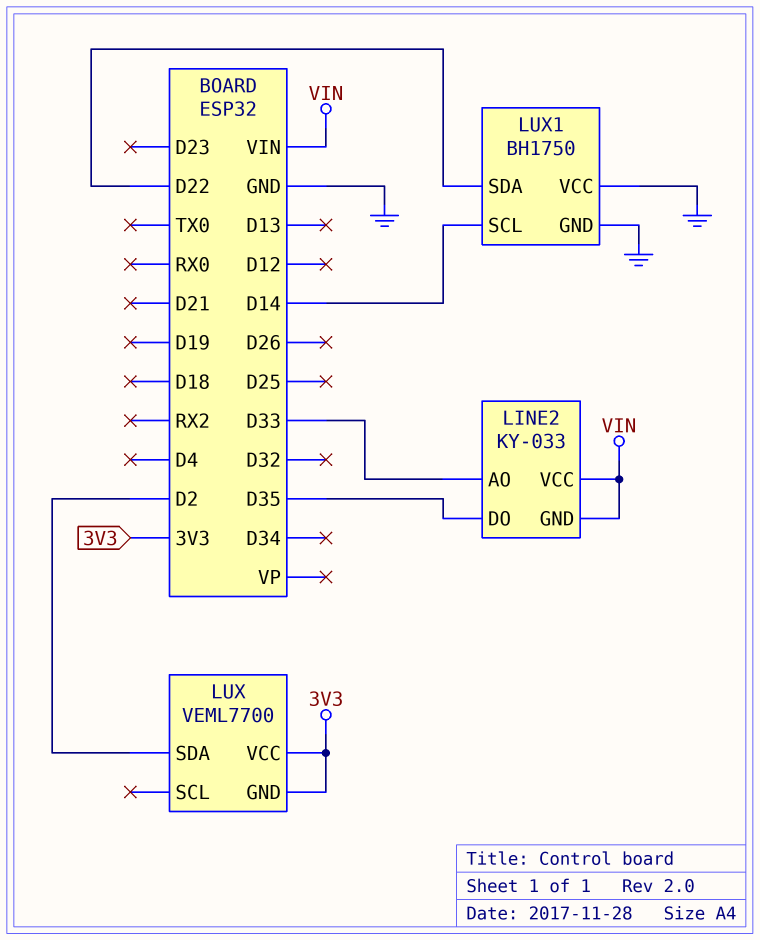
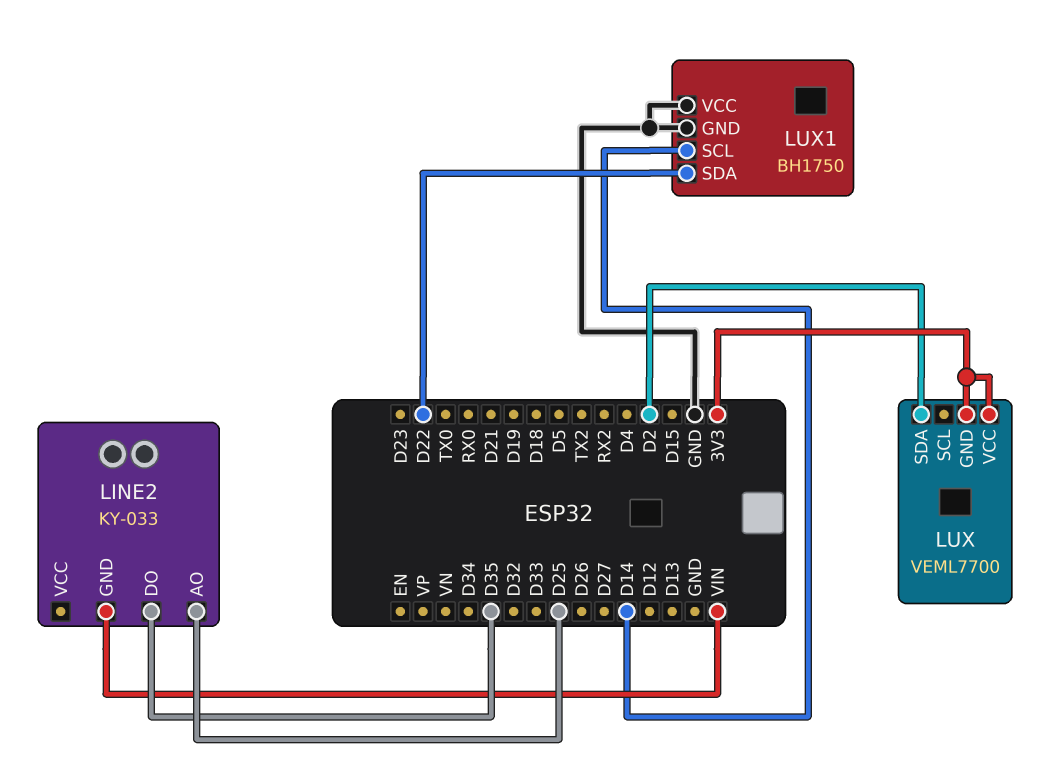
LINE2 pin AO: D33 -> D25
LINE2 pin VCC: VIN -> none

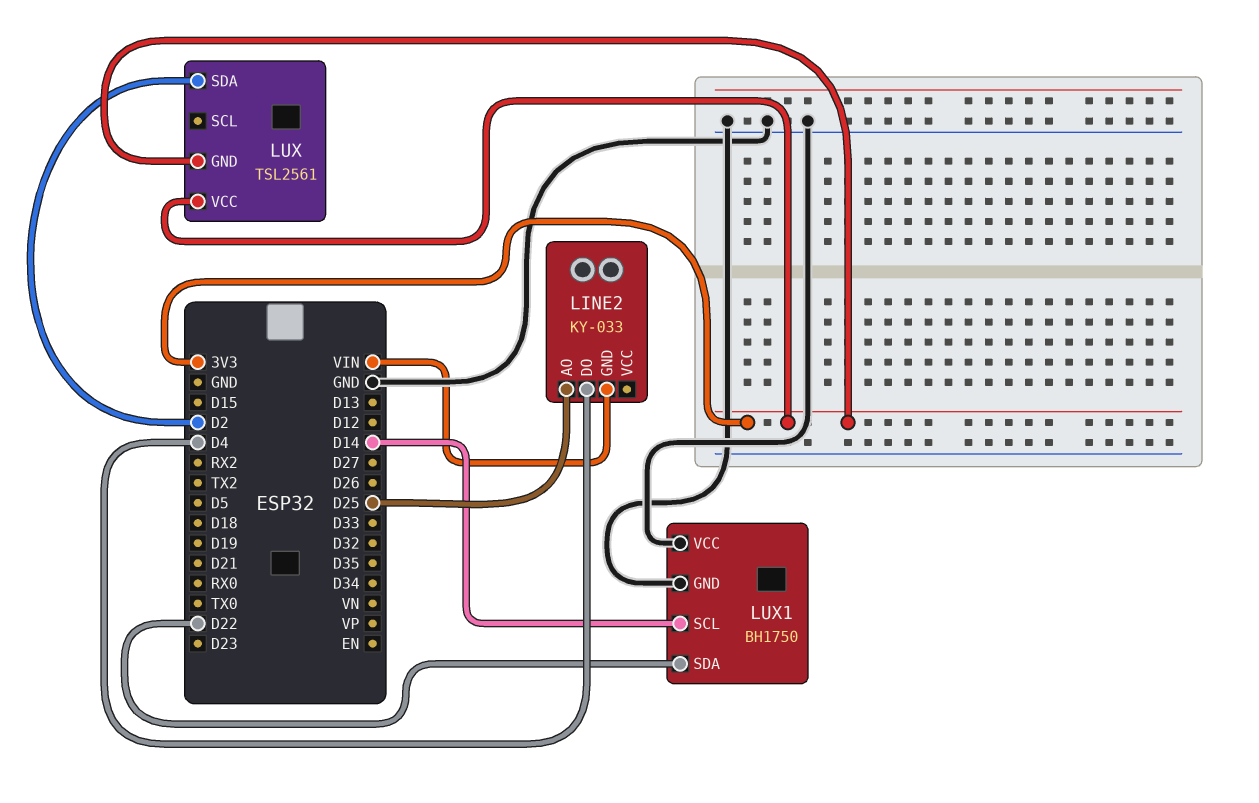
LINE2 pin DO: D35 -> D4
LUX: VEML7700 -> TSL2561

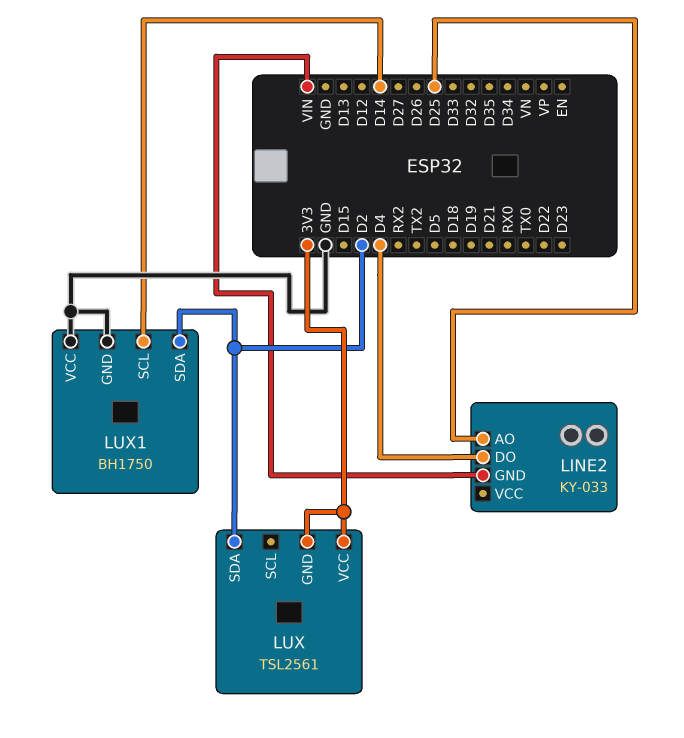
LUX1 pin SDA: D22 -> D2

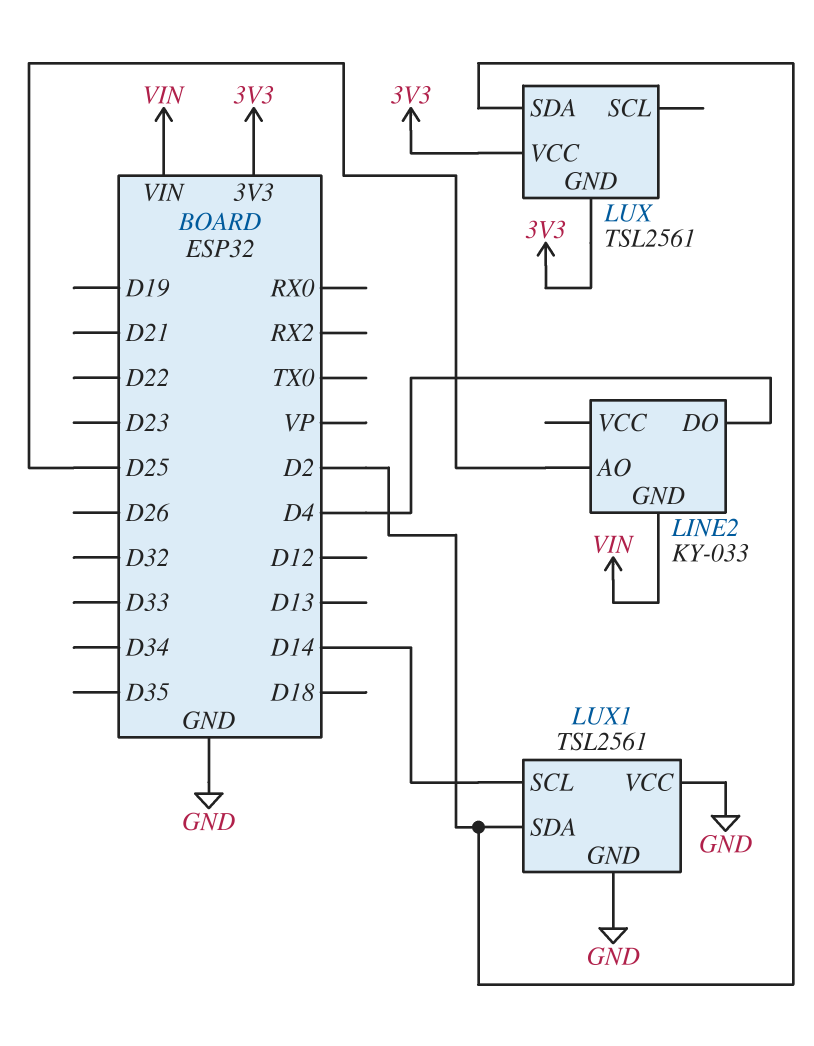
LUX1: BH1750 -> TSL2561

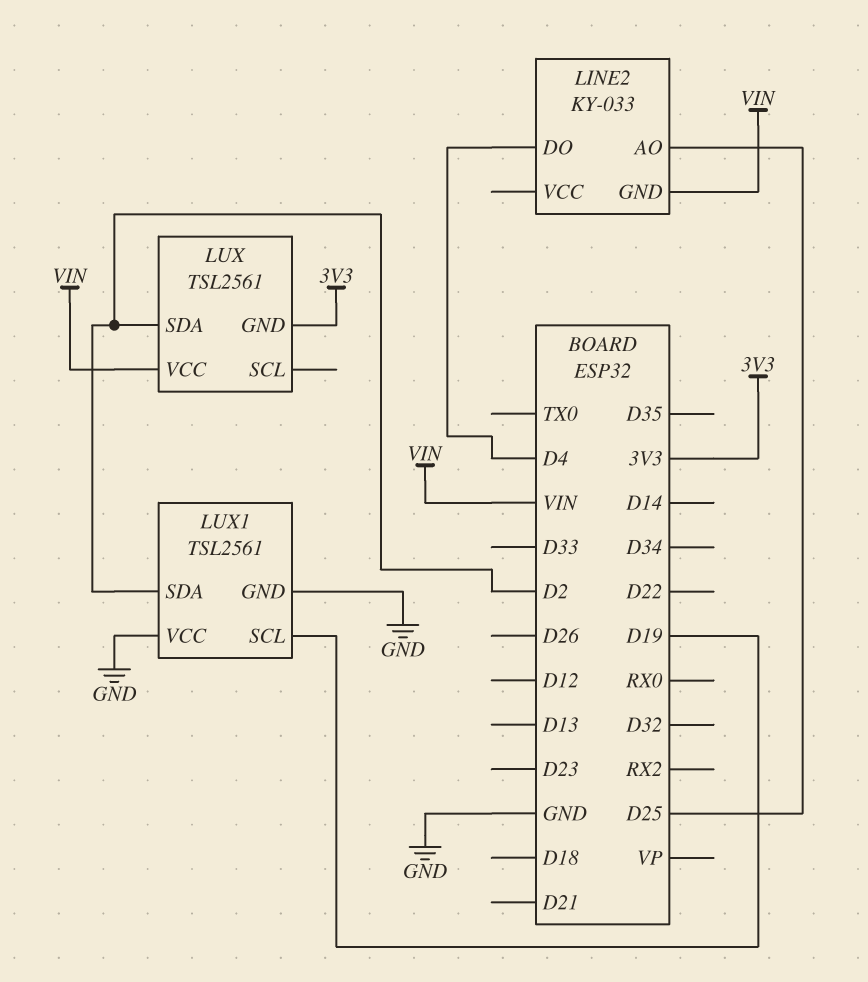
LUX pin VCC: 3V3 -> VIN
LUX1 pin SCL: D14 -> D19

